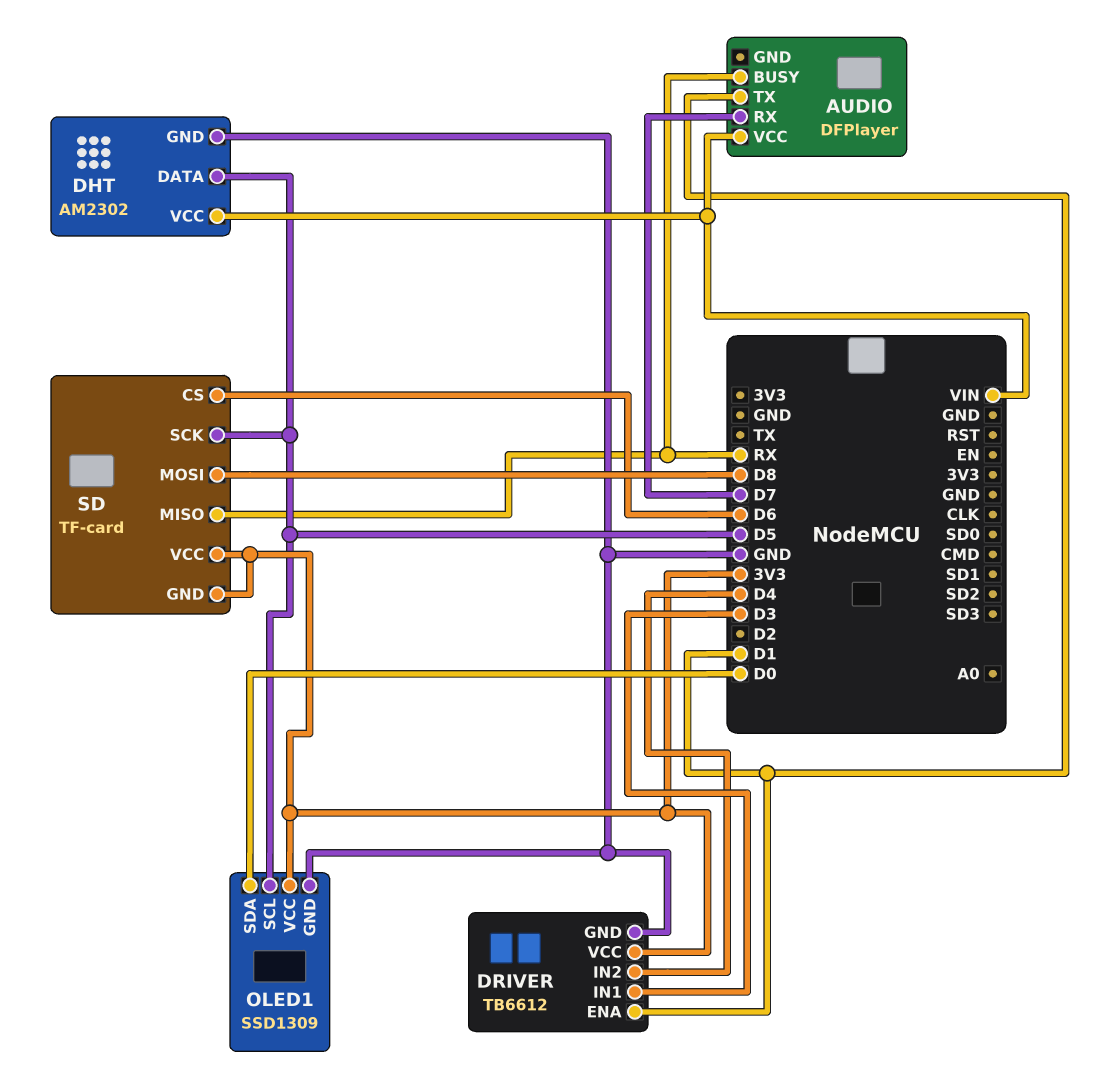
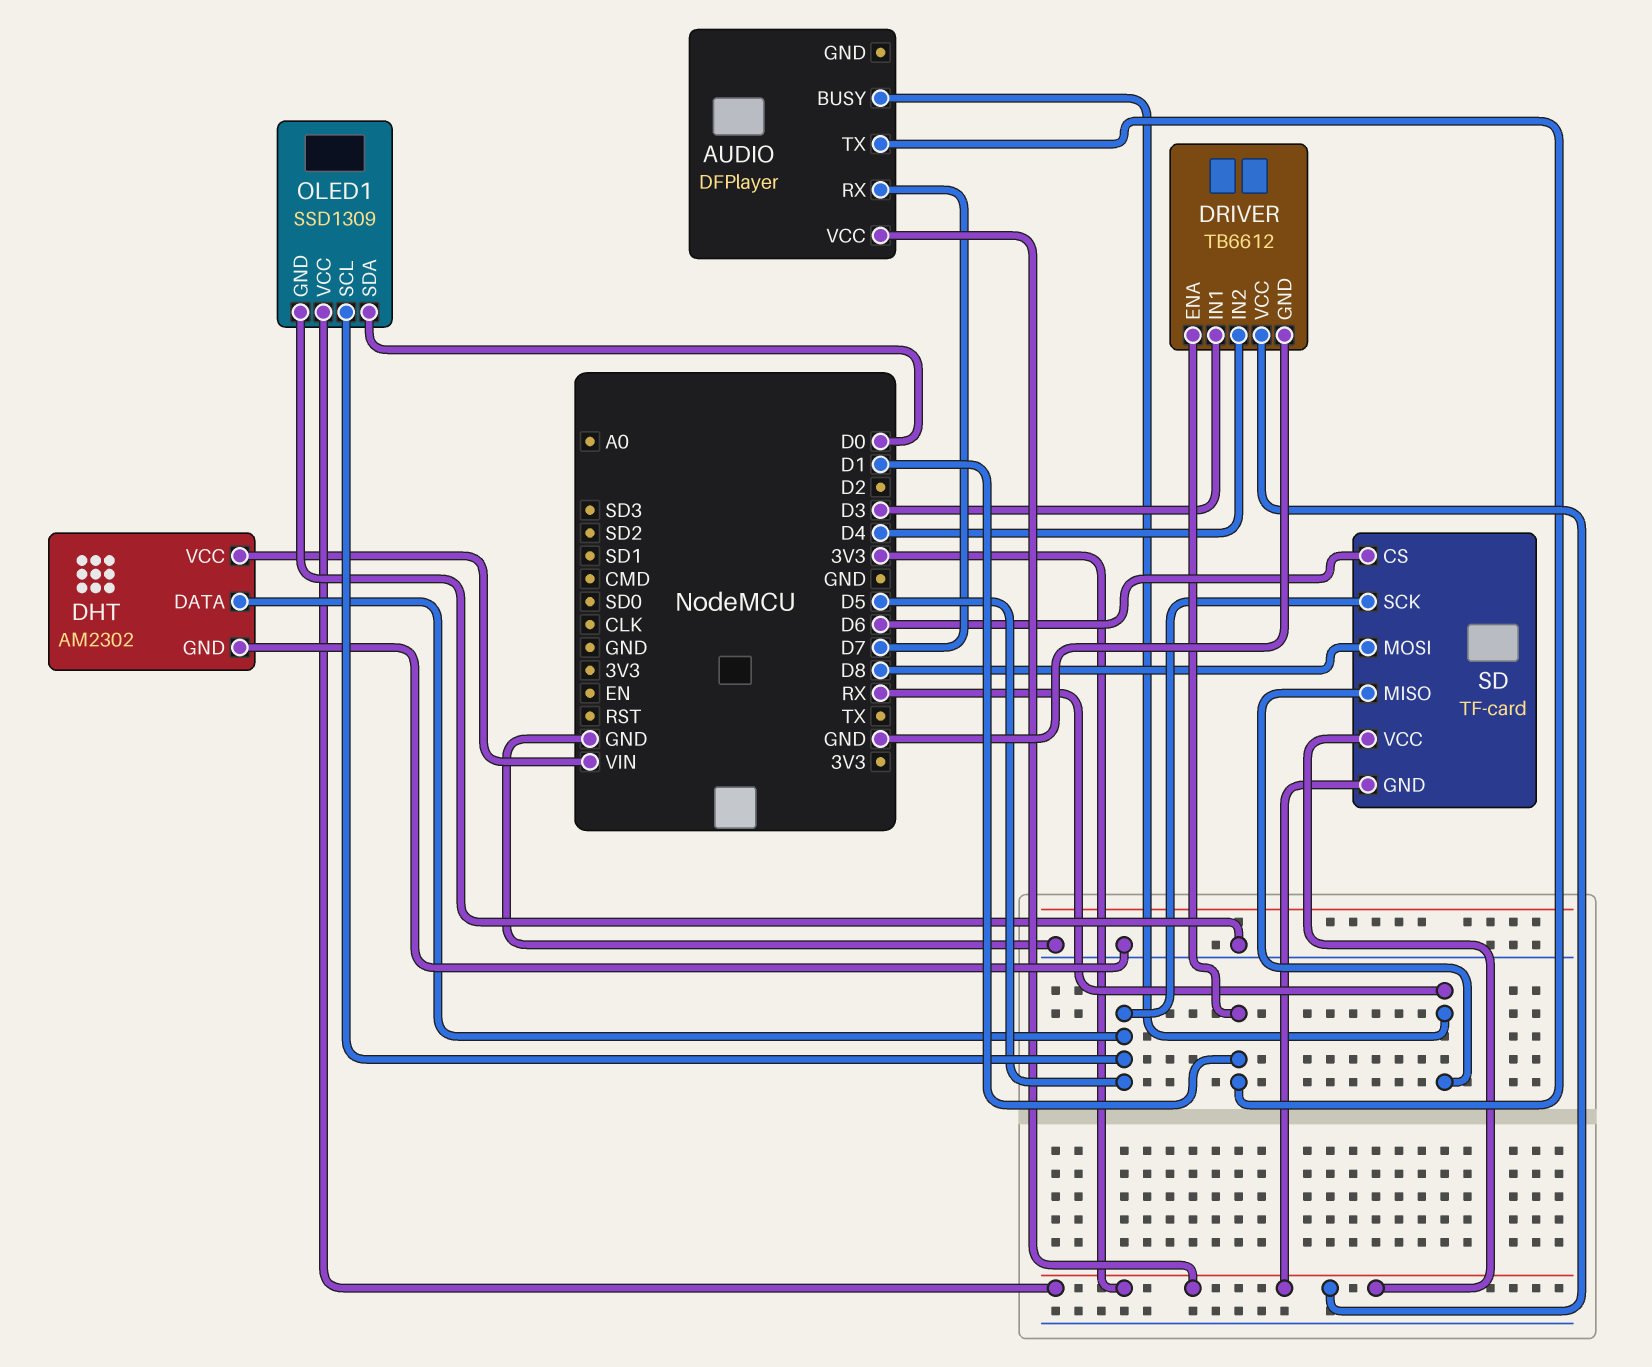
AUDIO pin VCC: VIN -> 3V3

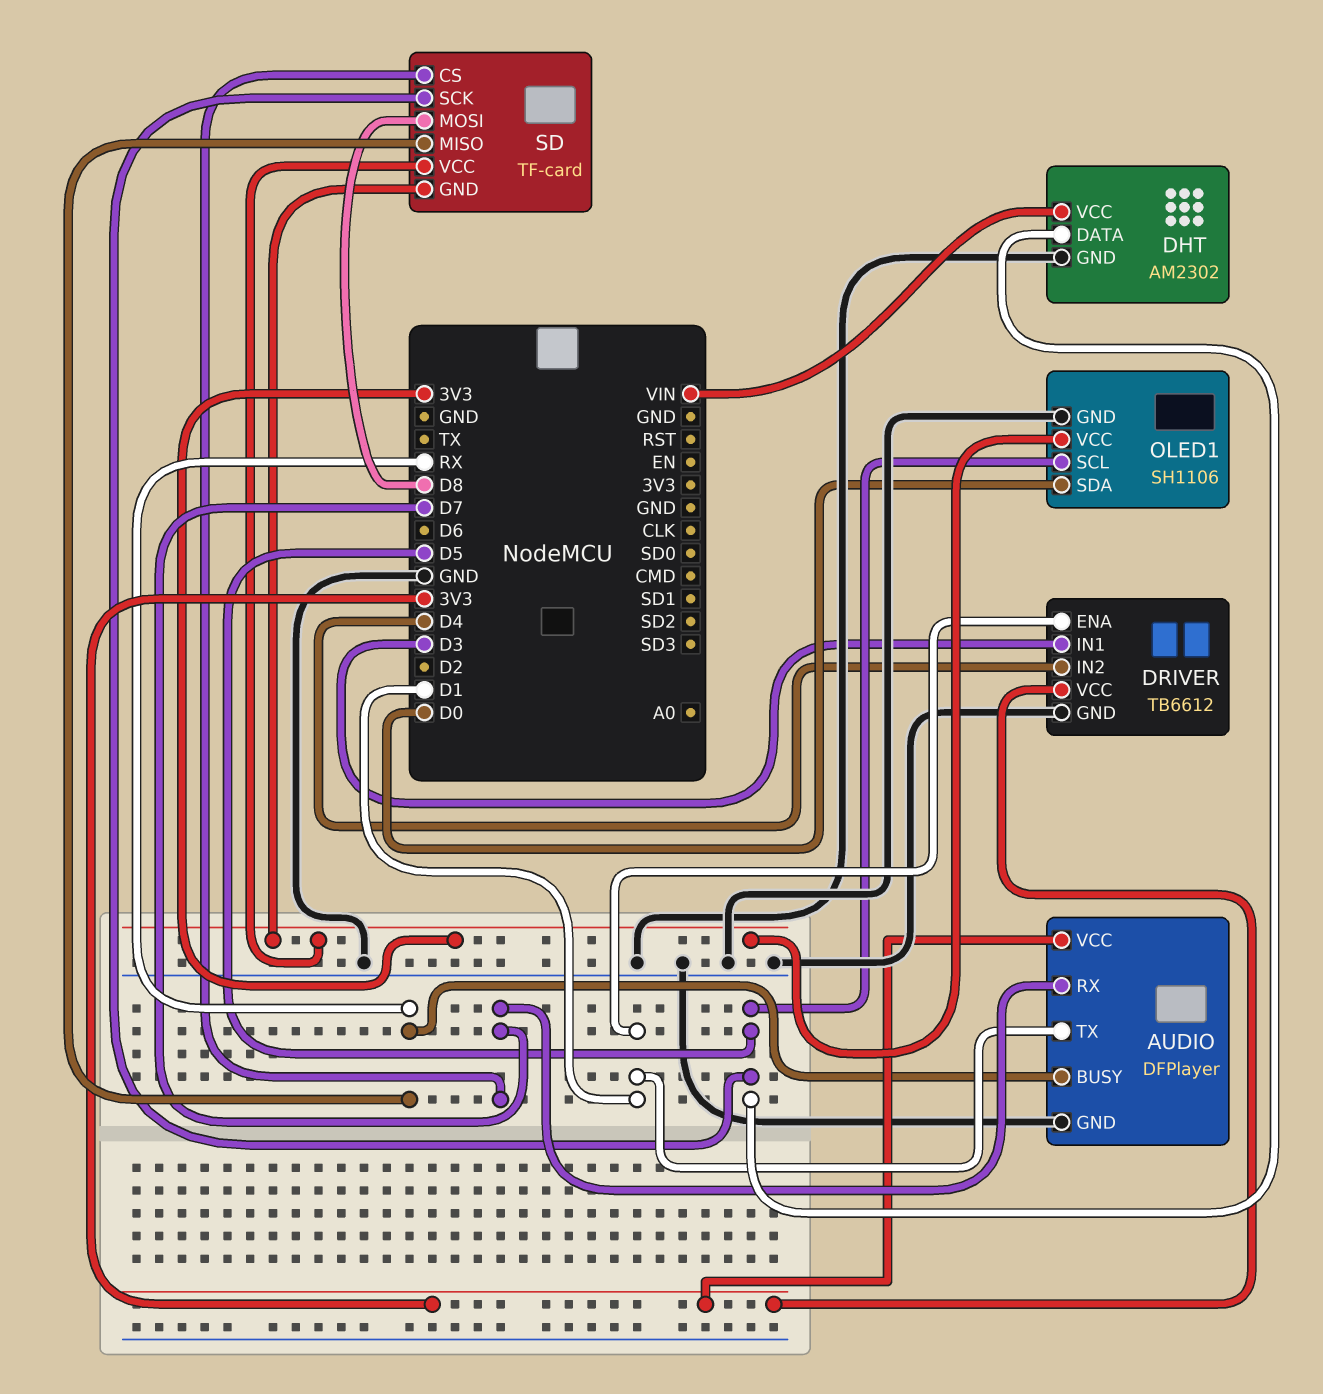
AUDIO pin GND: none -> GND
OLED1: SSD1309 -> SH1106
SD pin CS: D6 -> D7

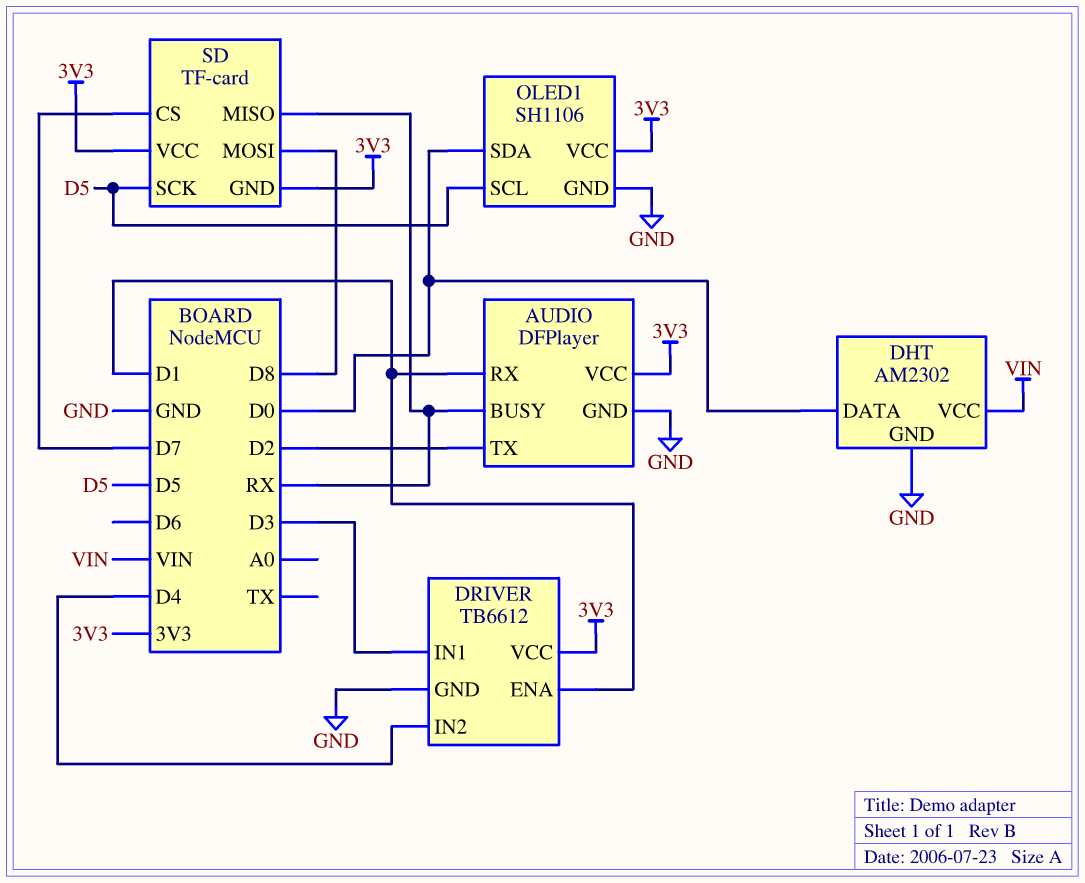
AUDIO pin RX: D7 -> D1
AUDIO pin TX: D1 -> D2
DHT pin DATA: D5 -> D0

